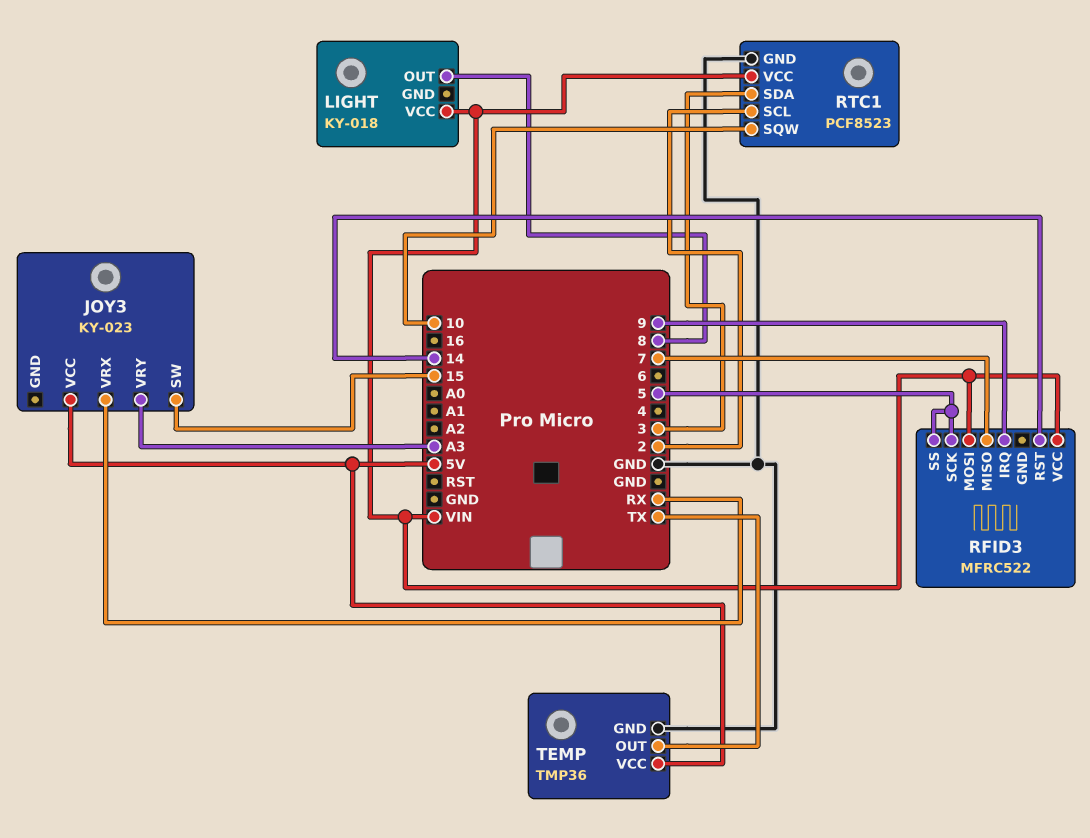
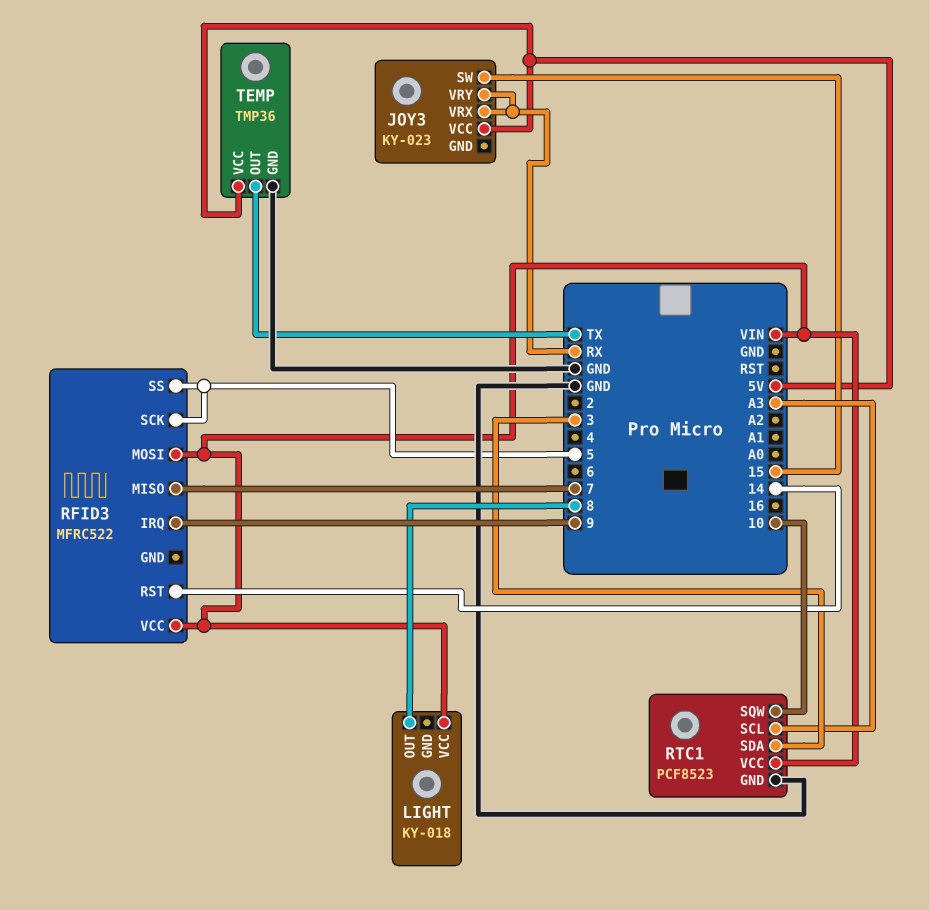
JOY3 pin VRY: A3 -> RX
RTC1 pin SCL: 2 -> A3

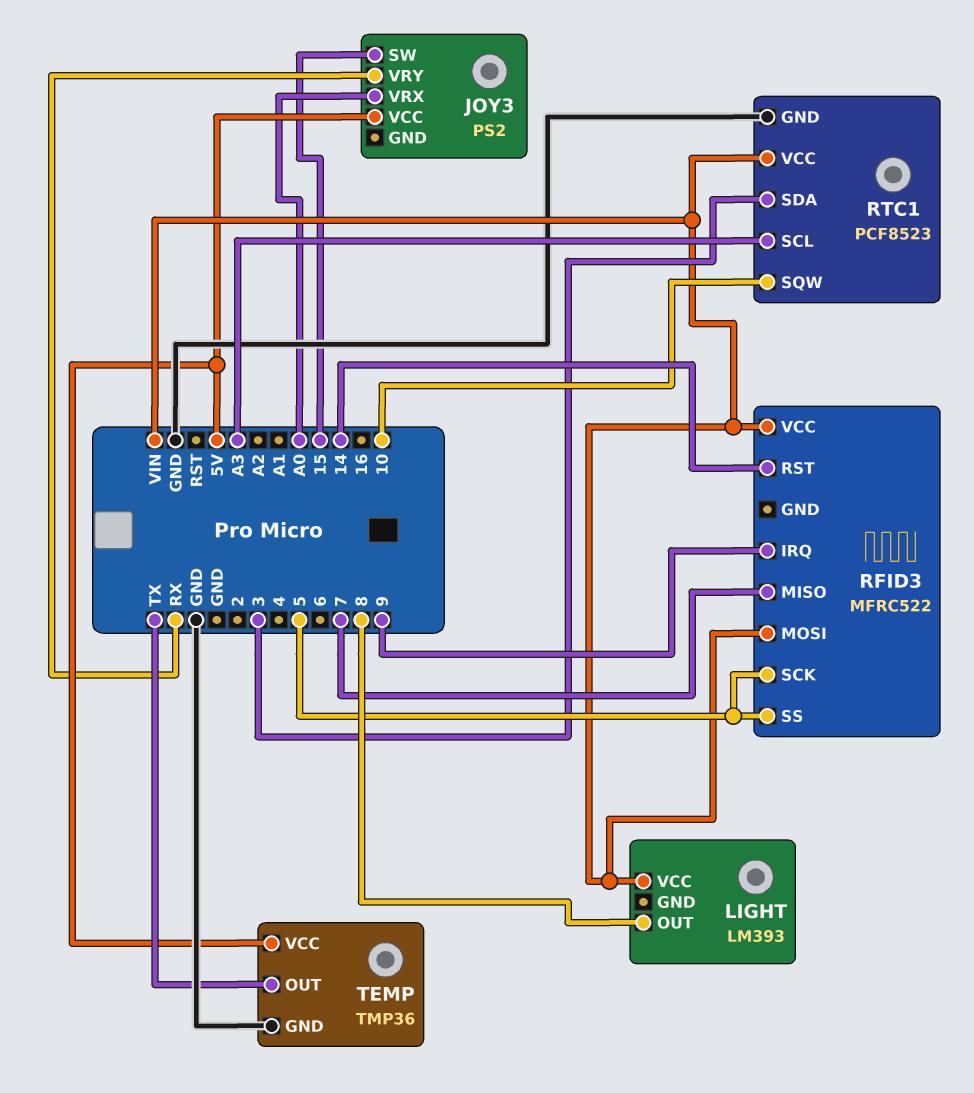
JOY3: KY-023 -> PS2
JOY3 pin VRX: RX -> A0
LIGHT: KY-018 -> LM393

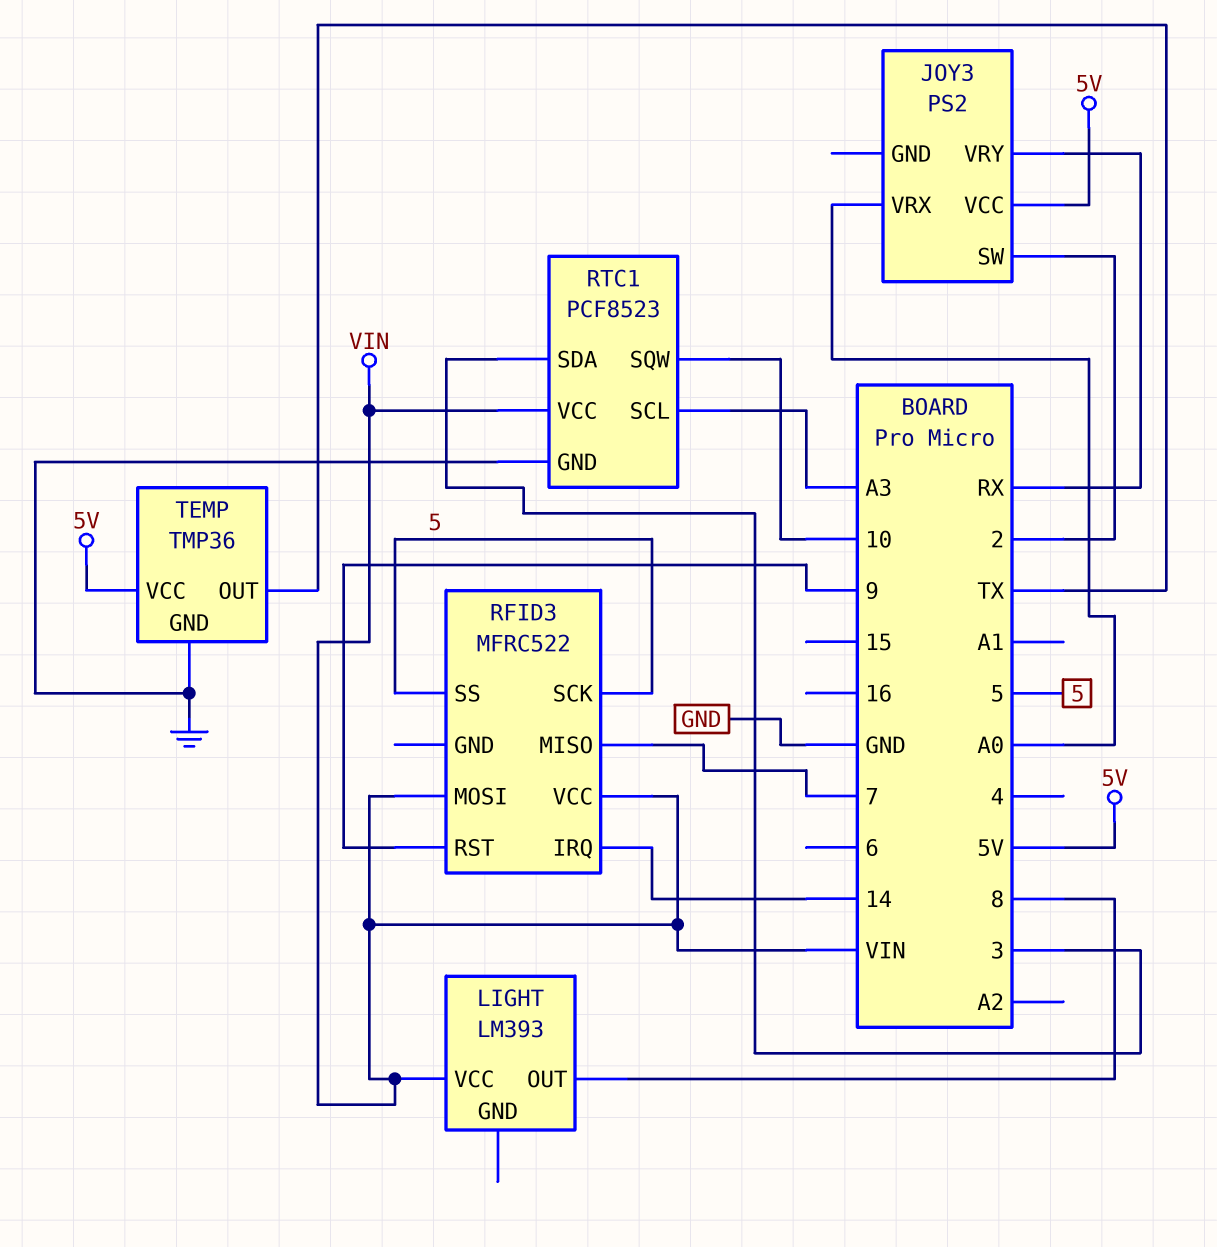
JOY3 pin SW: 15 -> 2
RFID3 pin IRQ: 9 -> 14
RFID3 pin RST: 14 -> 9

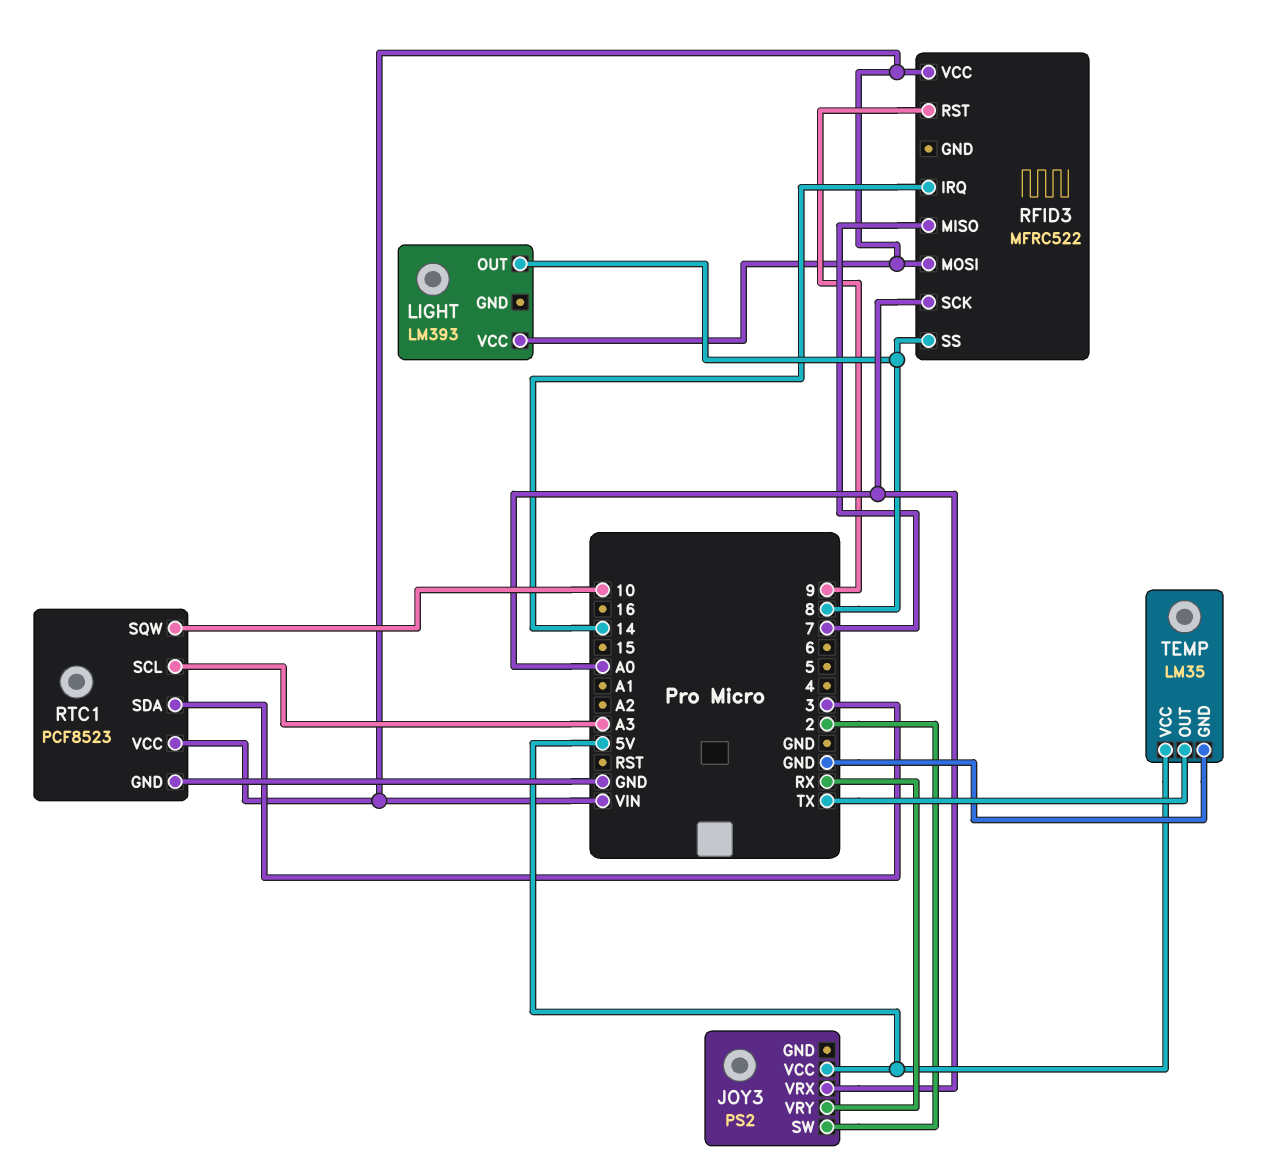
RFID3 pin SCK: 5 -> A0
RFID3 pin SS: 5 -> 8
TEMP: TMP36 -> LM35

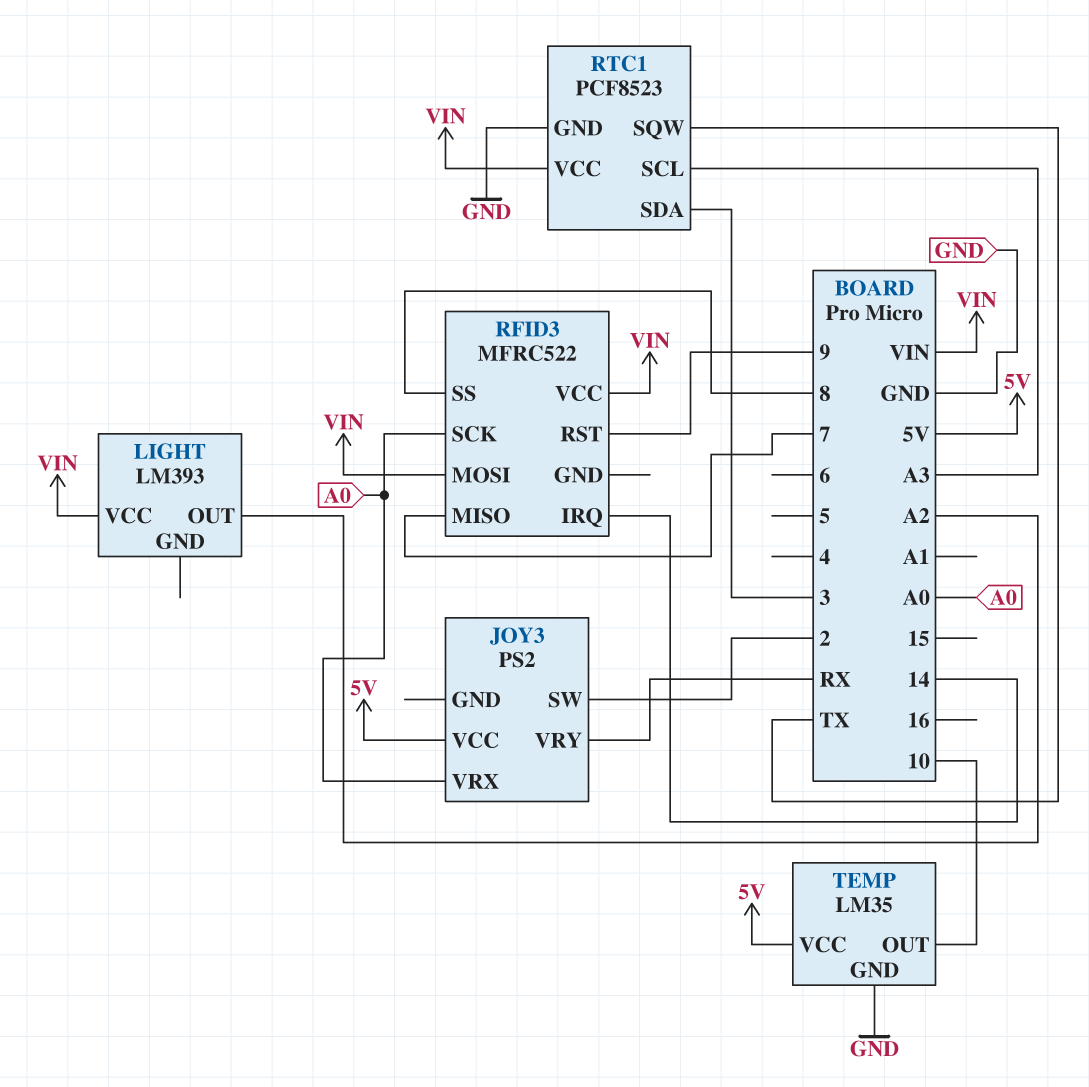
LIGHT pin OUT: 8 -> A2
RTC1 pin SQW: 10 -> TX
TEMP pin OUT: TX -> 10

